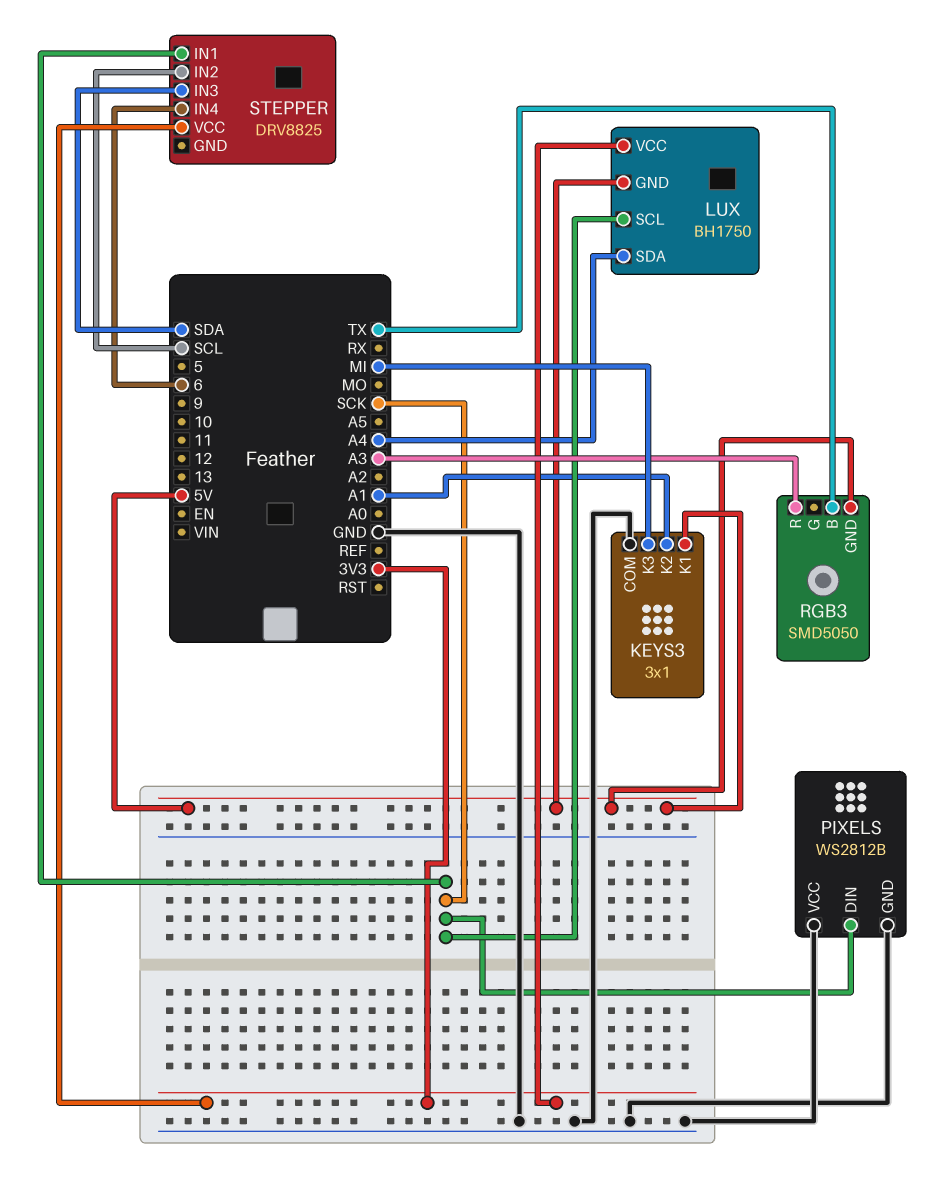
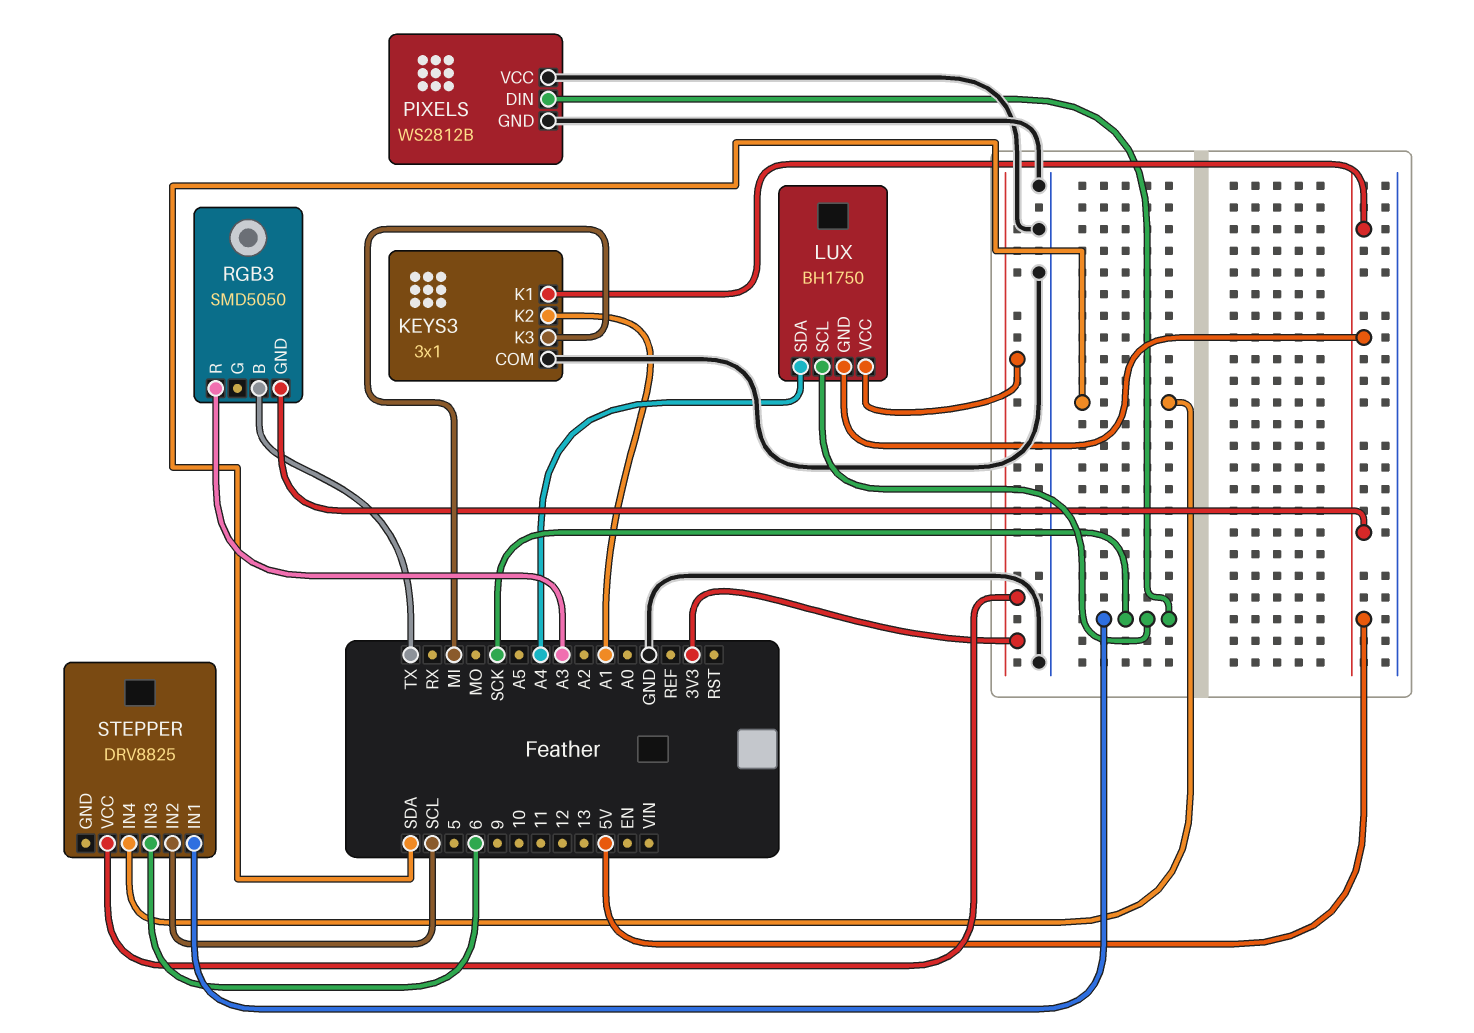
STEPPER pin IN3: SDA -> 6
STEPPER pin IN4: 6 -> SDA

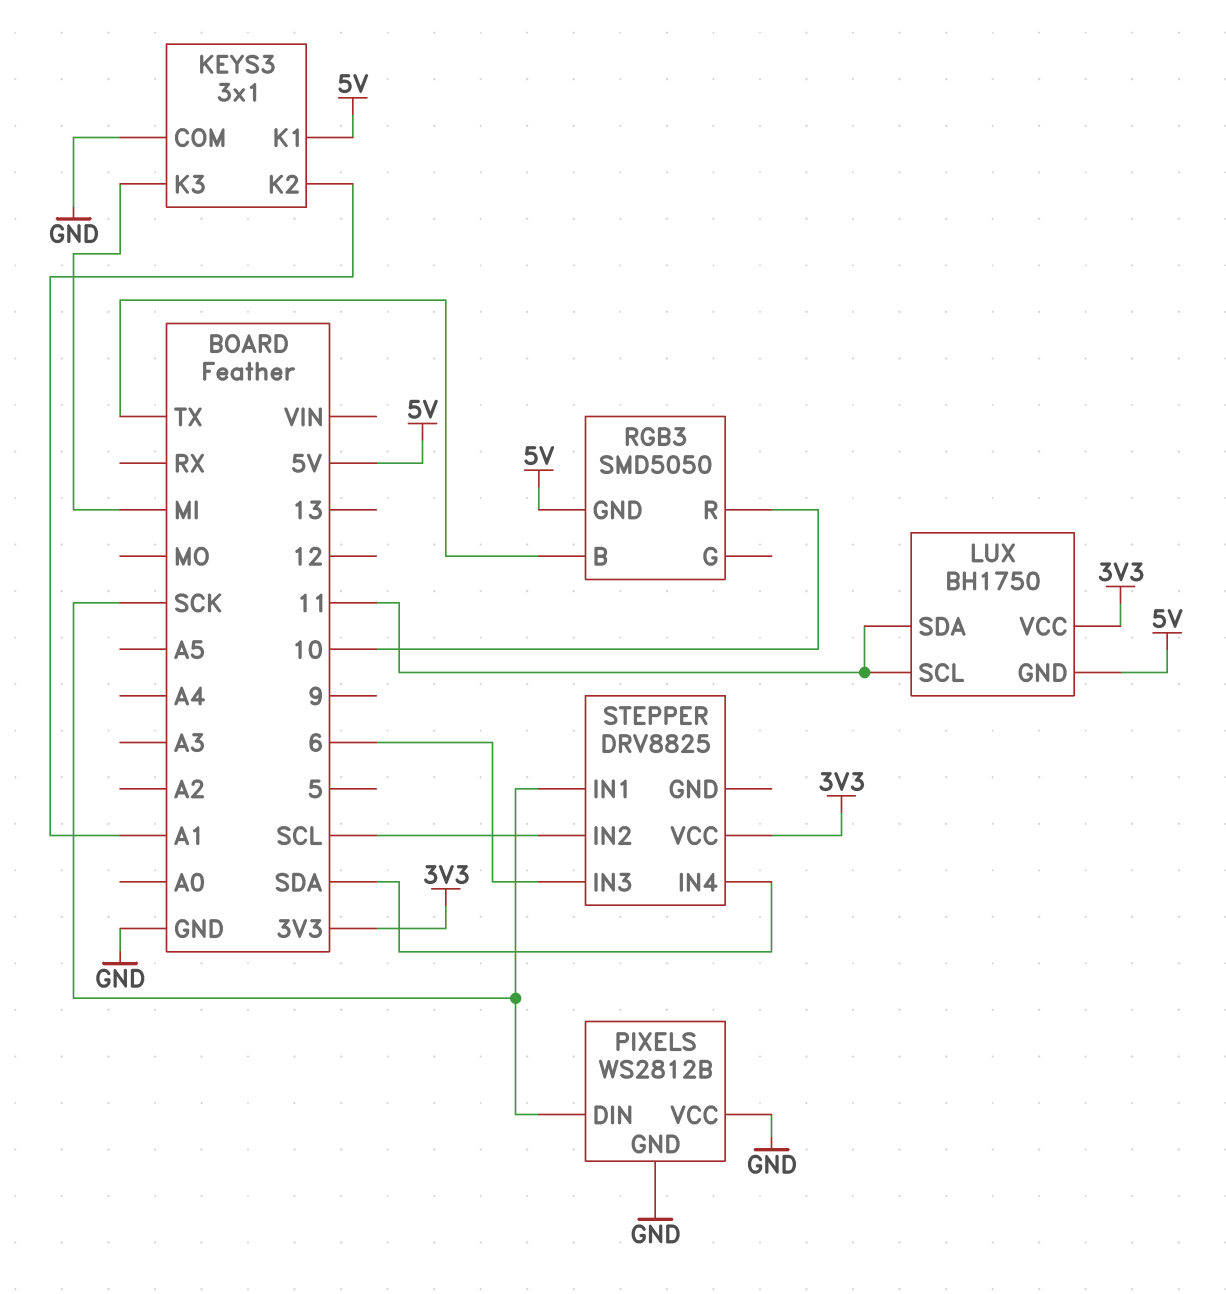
LUX pin SCL: SCK -> 11
LUX pin SDA: A4 -> 11
RGB3 pin R: A3 -> 10

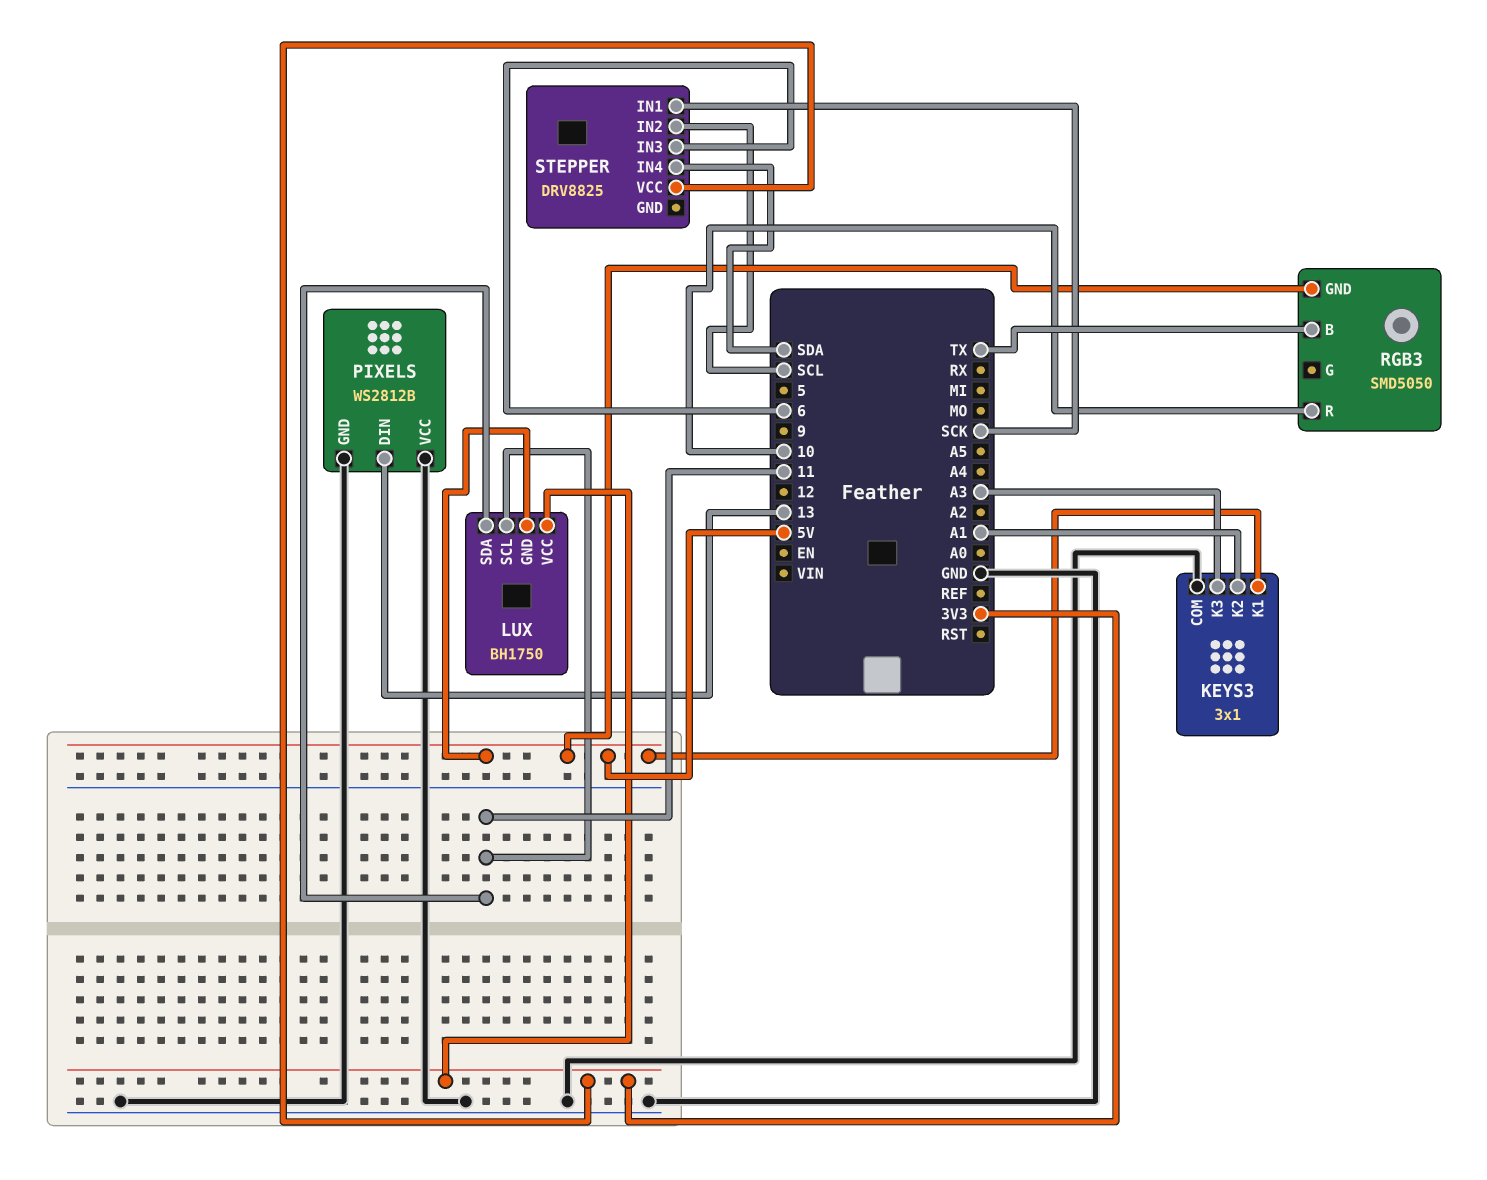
KEYS3 pin K3: MI -> A3
PIXELS pin DIN: SCK -> 13

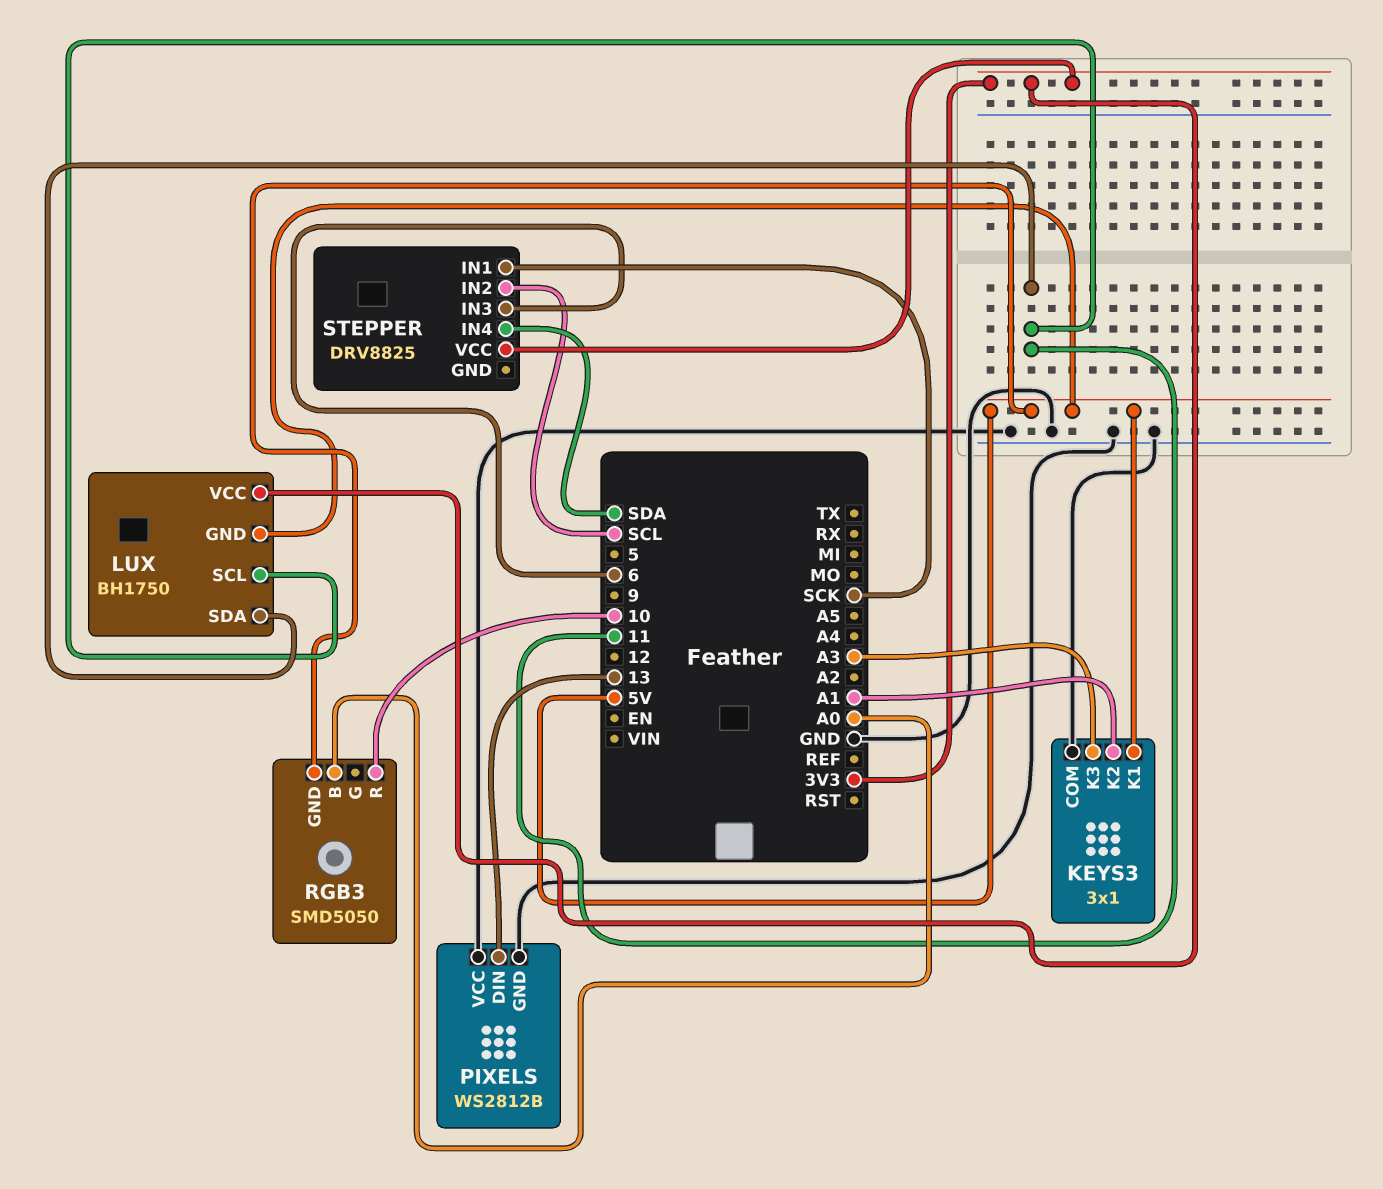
RGB3 pin B: TX -> A0

